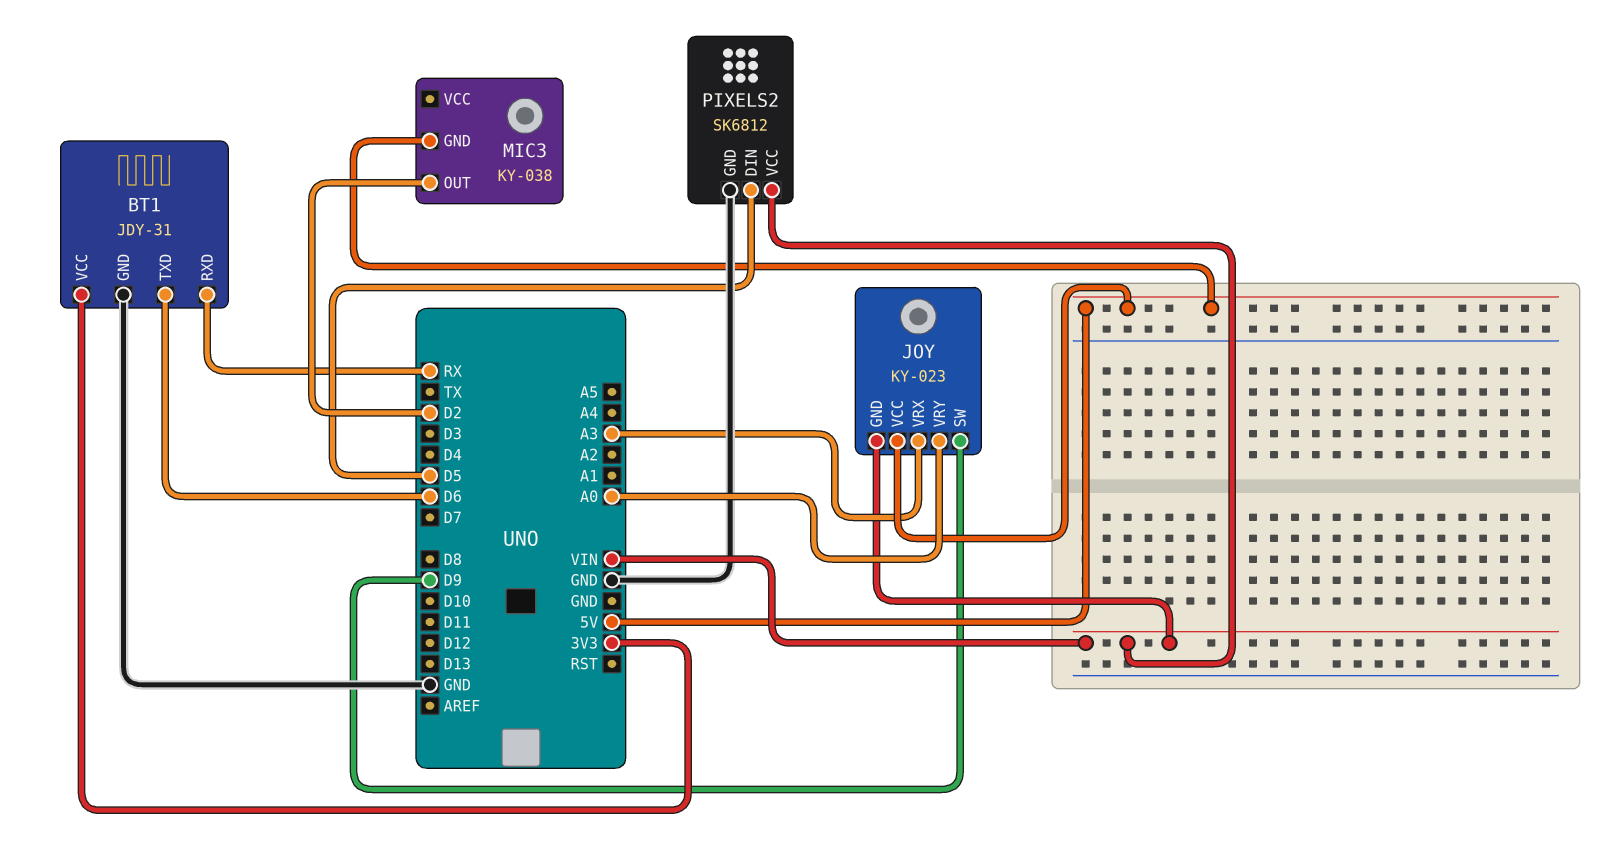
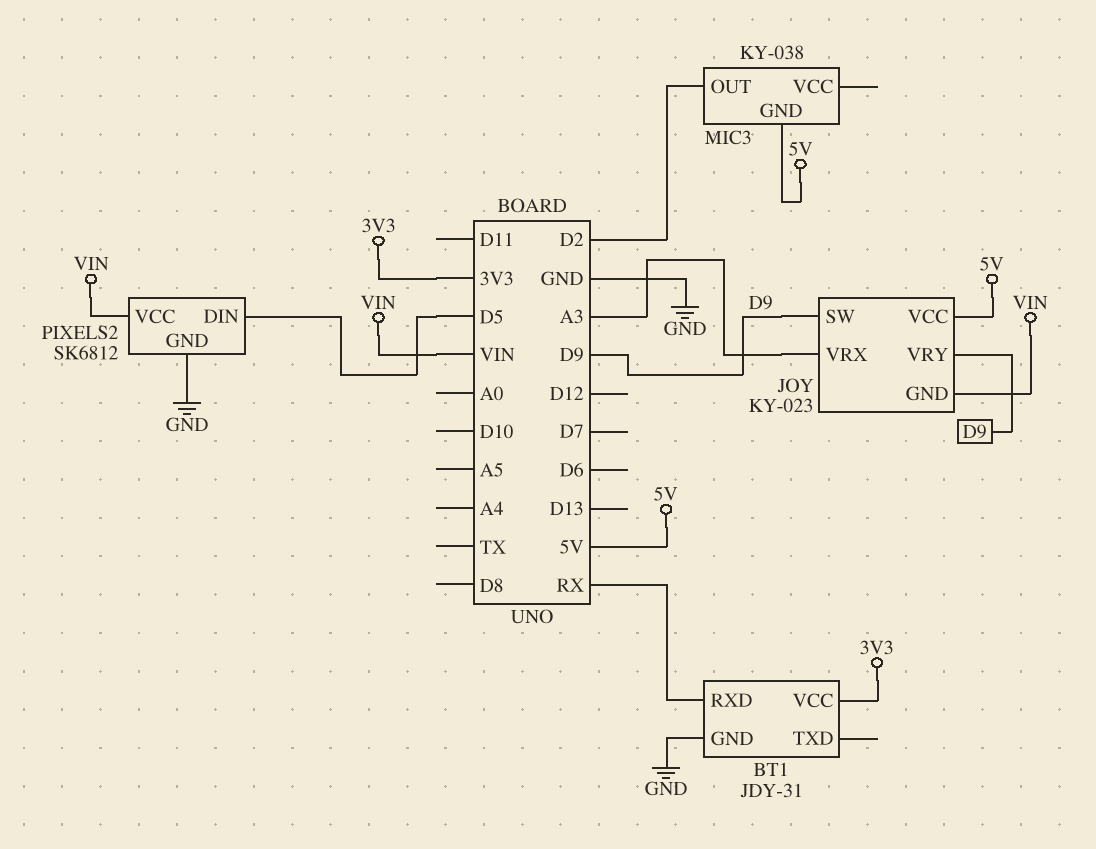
BT1 pin TXD: D6 -> none
JOY pin VRY: A0 -> D9

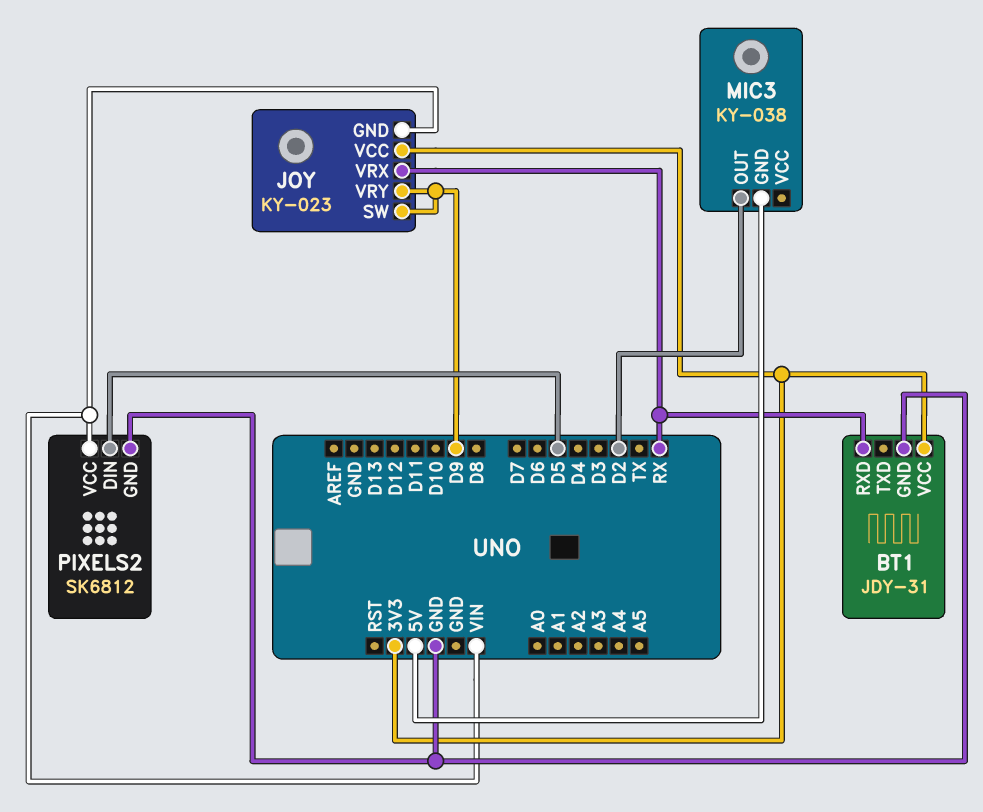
JOY pin VCC: 5V -> 3V3
JOY pin VRX: A3 -> RX

